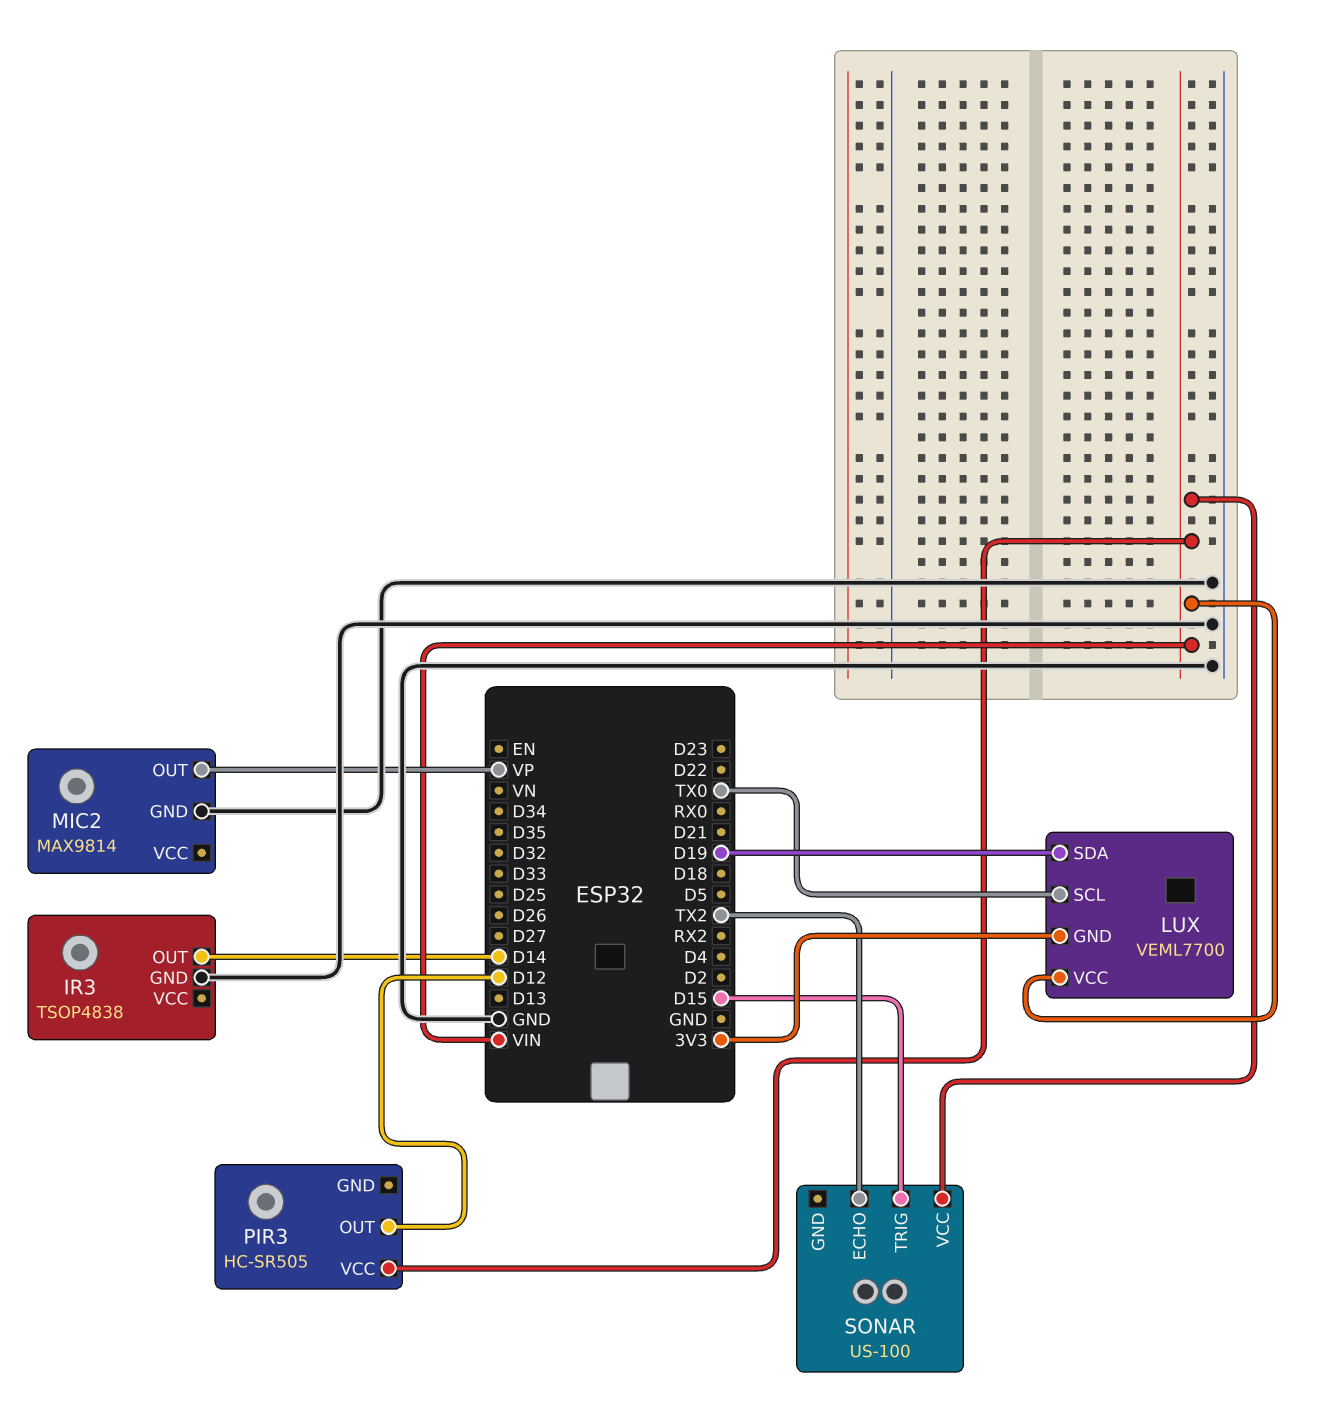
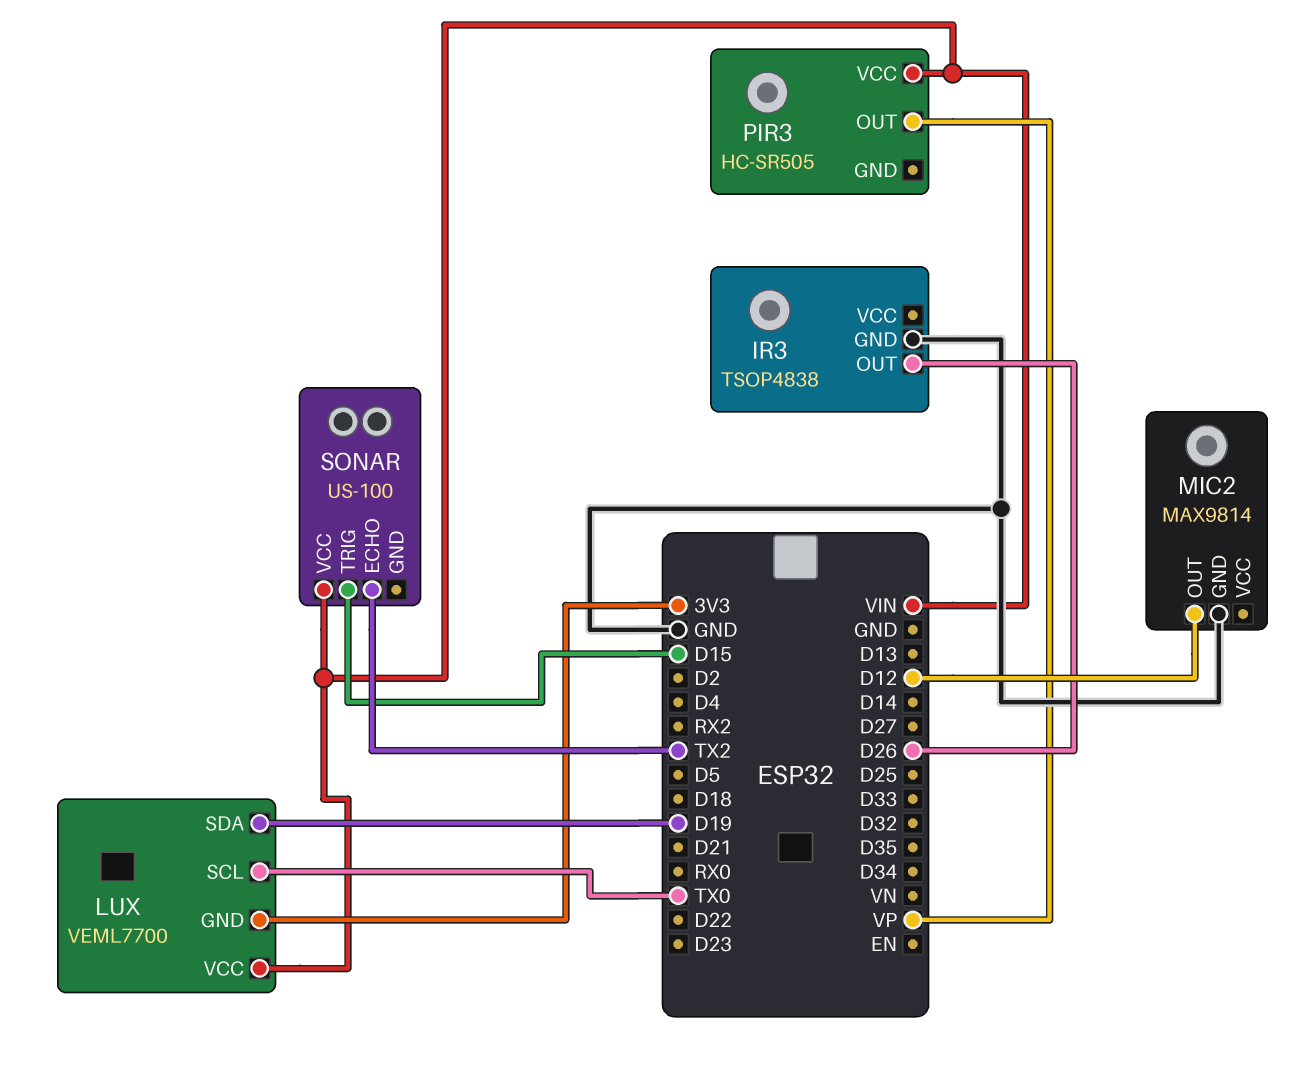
IR3 pin OUT: D14 -> D26
MIC2 pin OUT: VP -> D12
PIR3 pin OUT: D12 -> VP

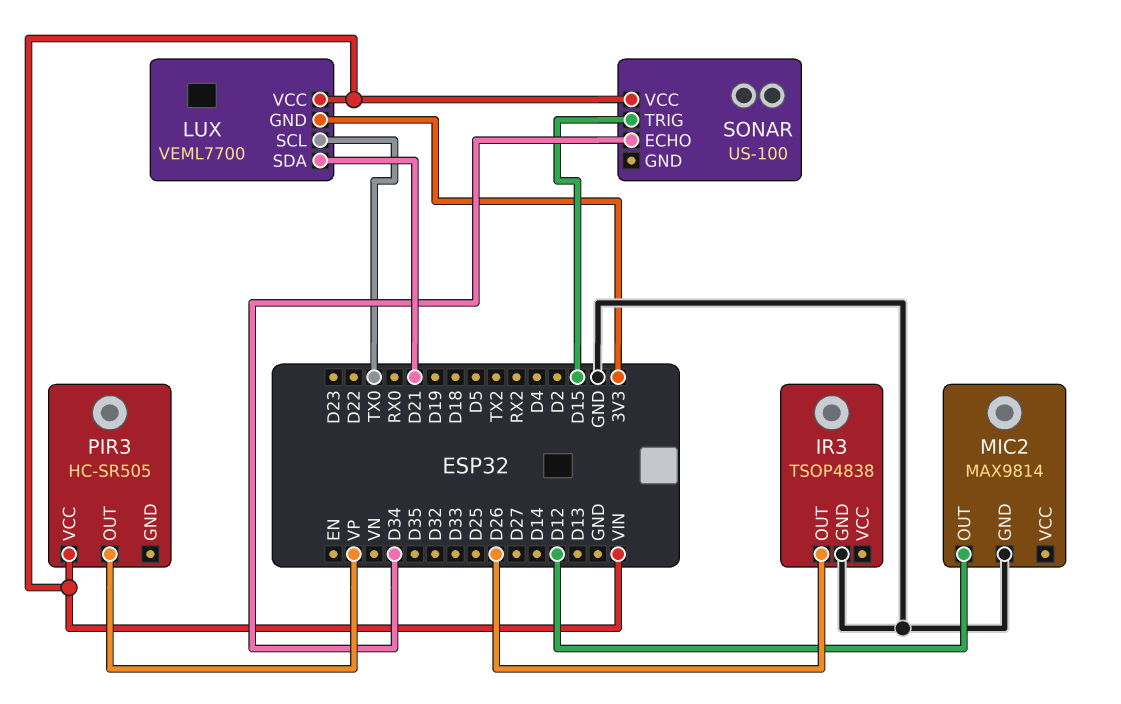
LUX pin SDA: D19 -> D21
SONAR pin ECHO: TX2 -> D34

